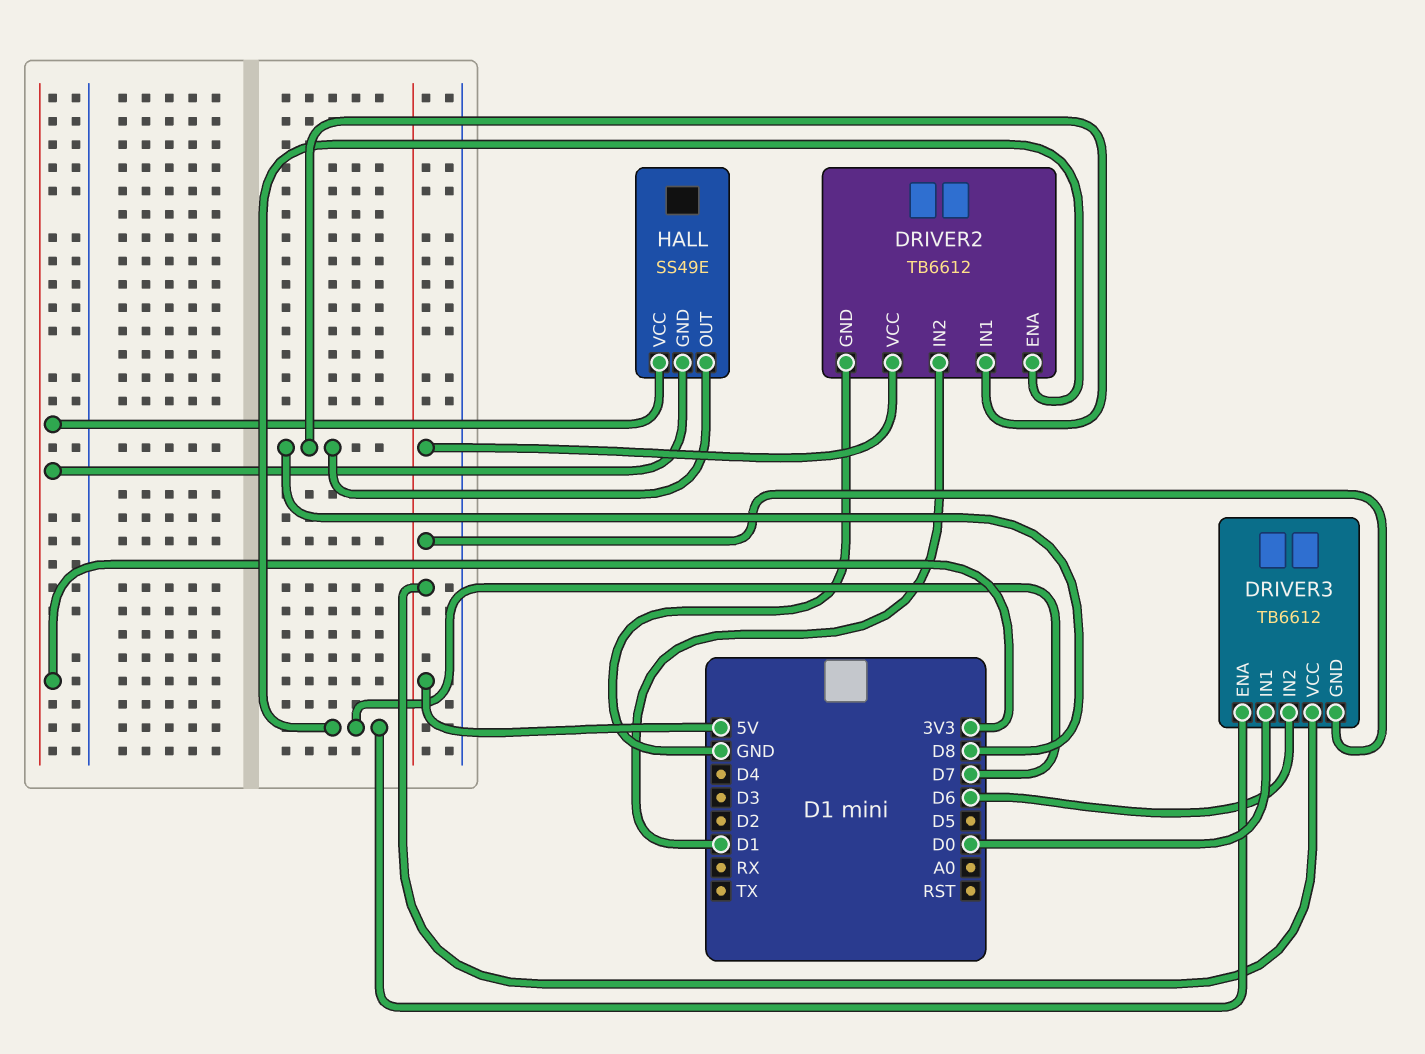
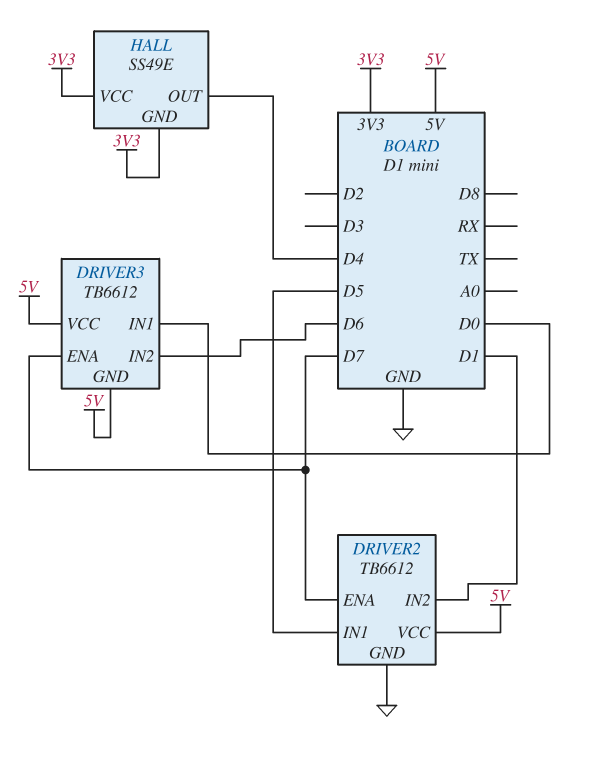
DRIVER2 pin IN1: D8 -> D5
HALL pin OUT: D8 -> D4

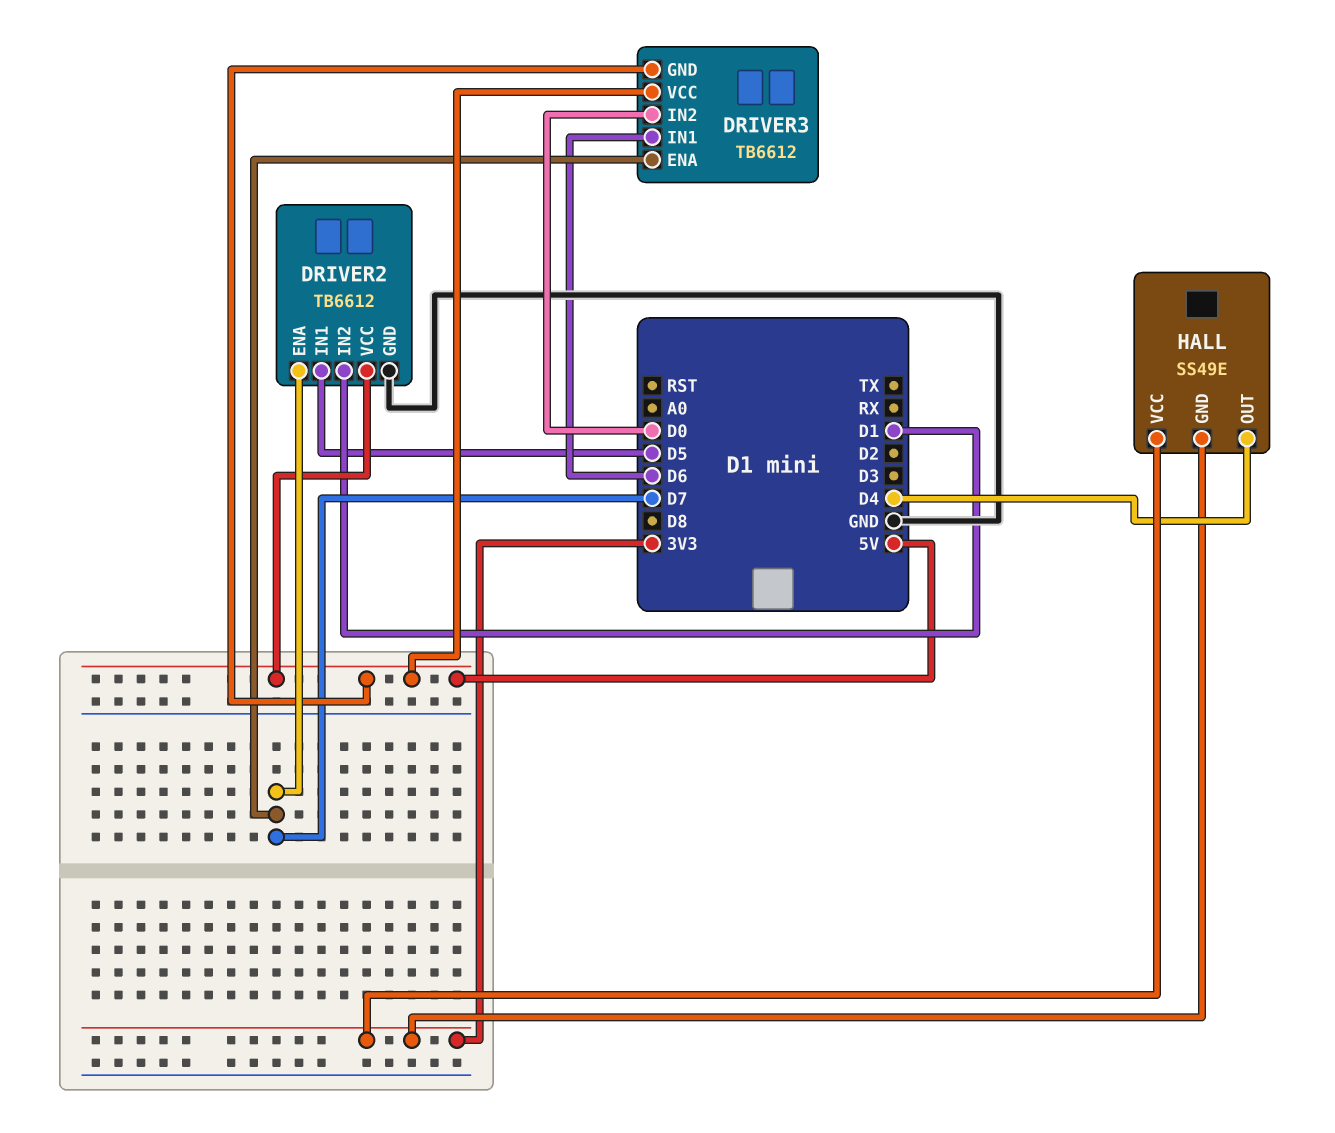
DRIVER3 pin IN1: D0 -> D6
DRIVER3 pin IN2: D6 -> D0

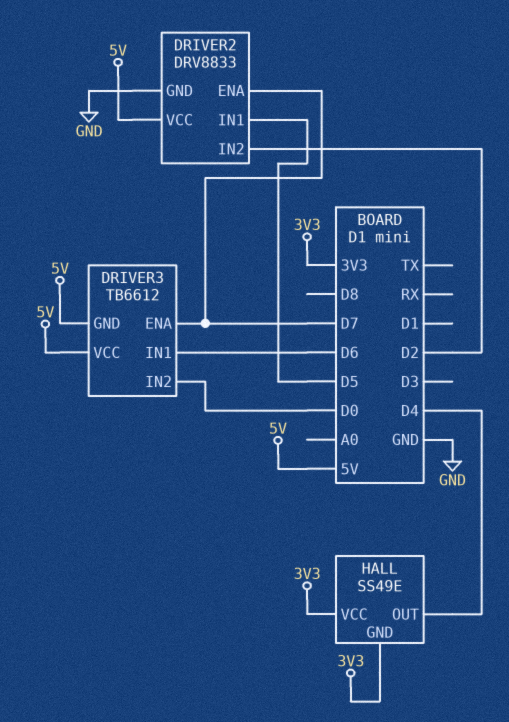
DRIVER2: TB6612 -> DRV8833
DRIVER2 pin IN2: D1 -> D2

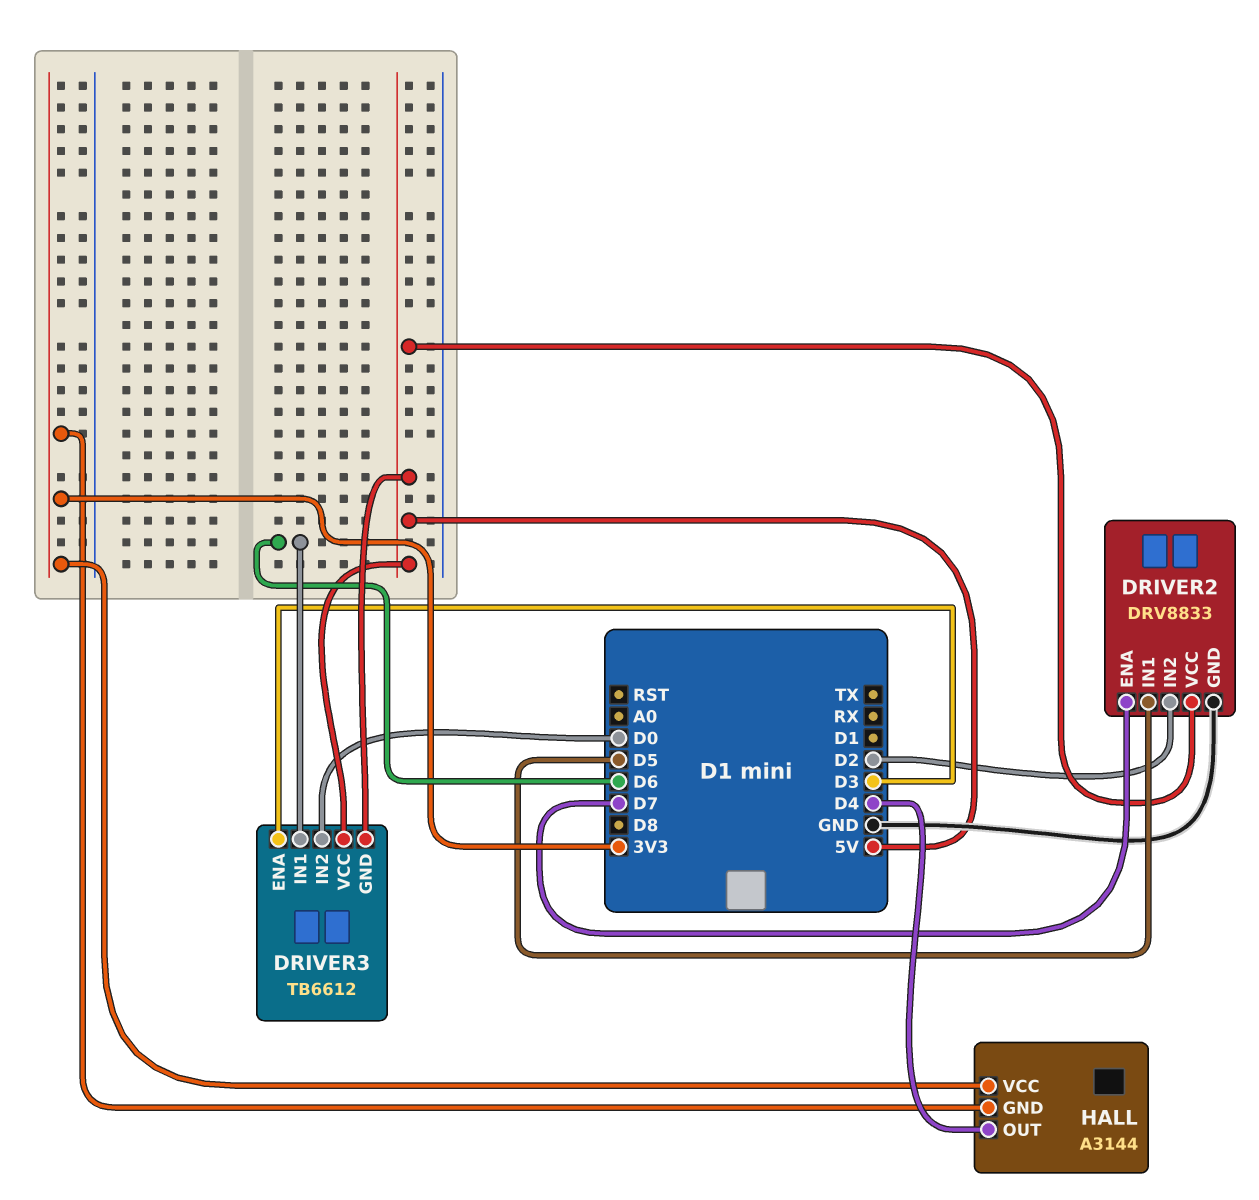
DRIVER3 pin ENA: D7 -> D3
HALL: SS49E -> A3144

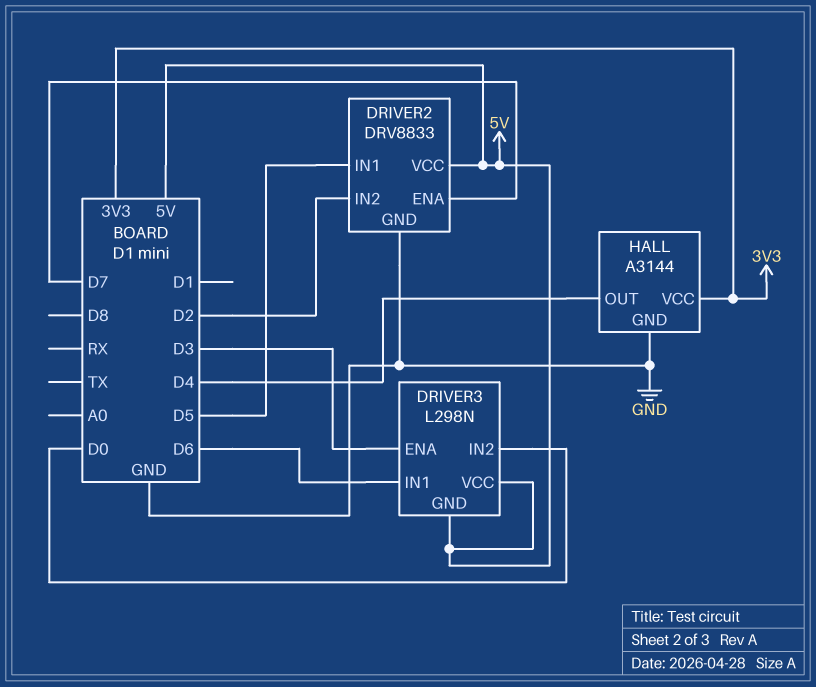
DRIVER3: TB6612 -> L298N
HALL pin GND: 3V3 -> GND

